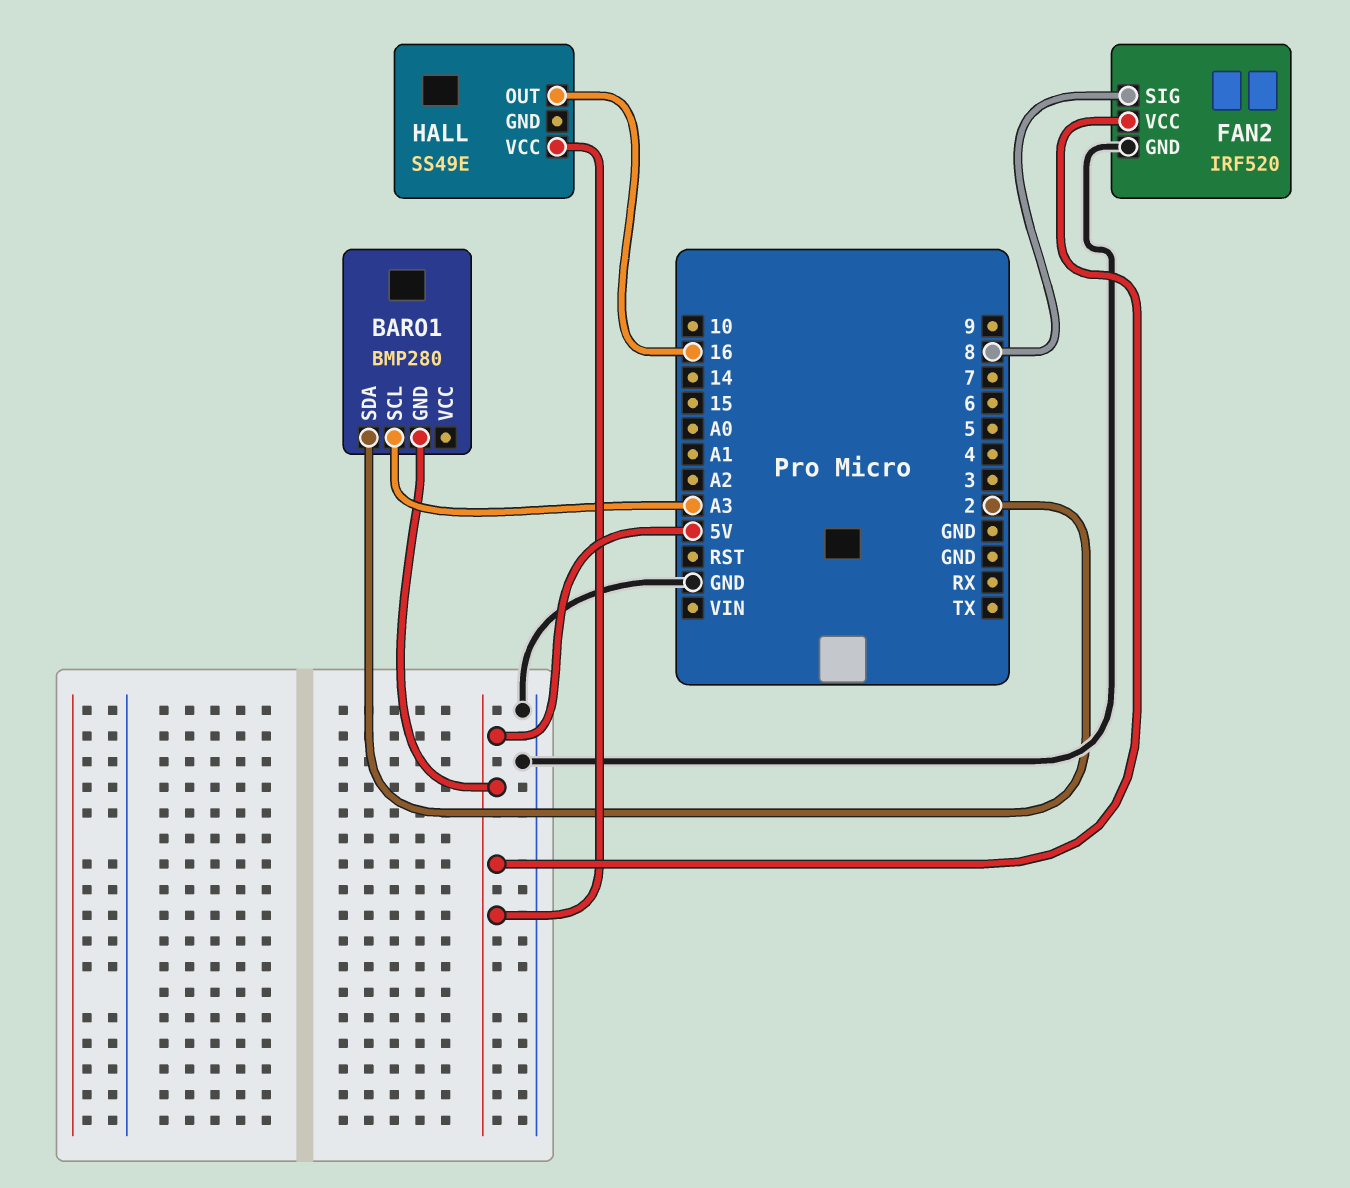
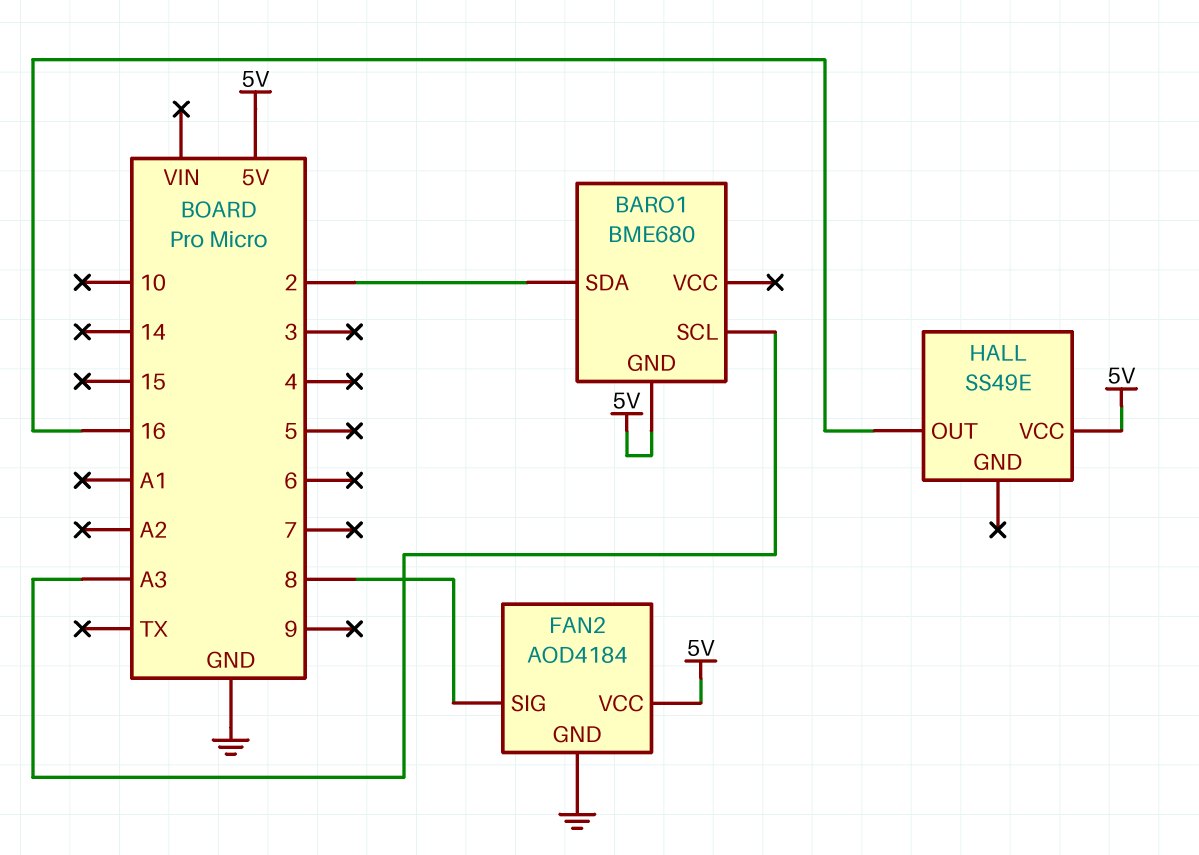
BARO1: BMP280 -> BME680
FAN2: IRF520 -> AOD4184

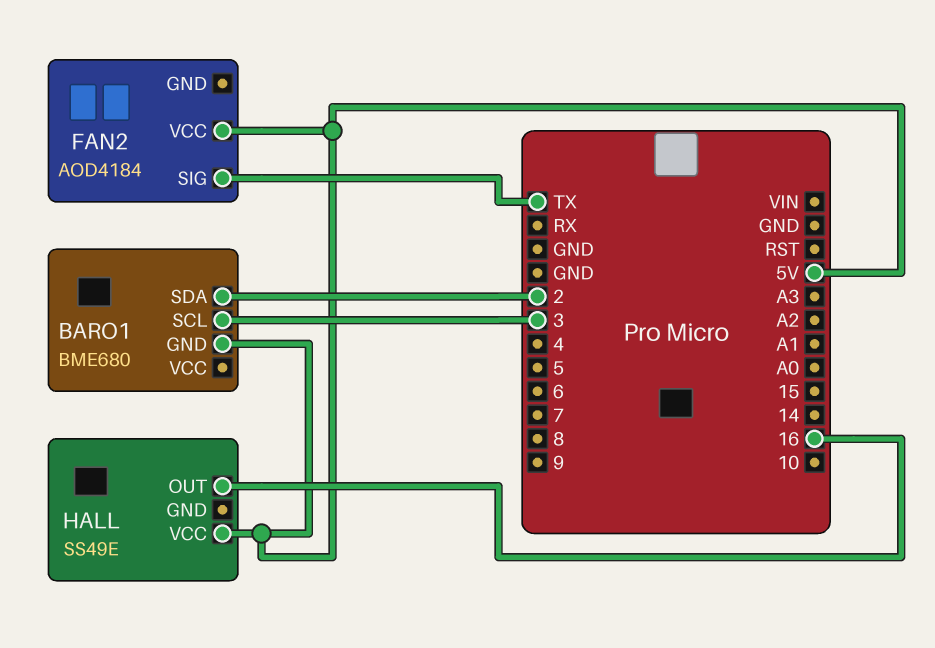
BARO1 pin SCL: A3 -> 3
FAN2 pin GND: GND -> none
FAN2 pin SIG: 8 -> TX

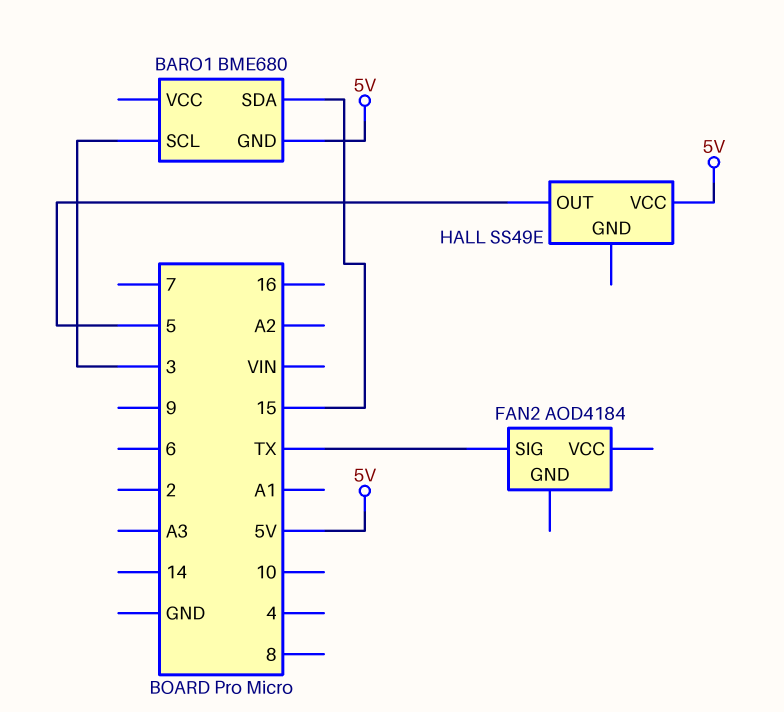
BARO1 pin SDA: 2 -> 15
FAN2 pin VCC: 5V -> none
HALL pin OUT: 16 -> 5

